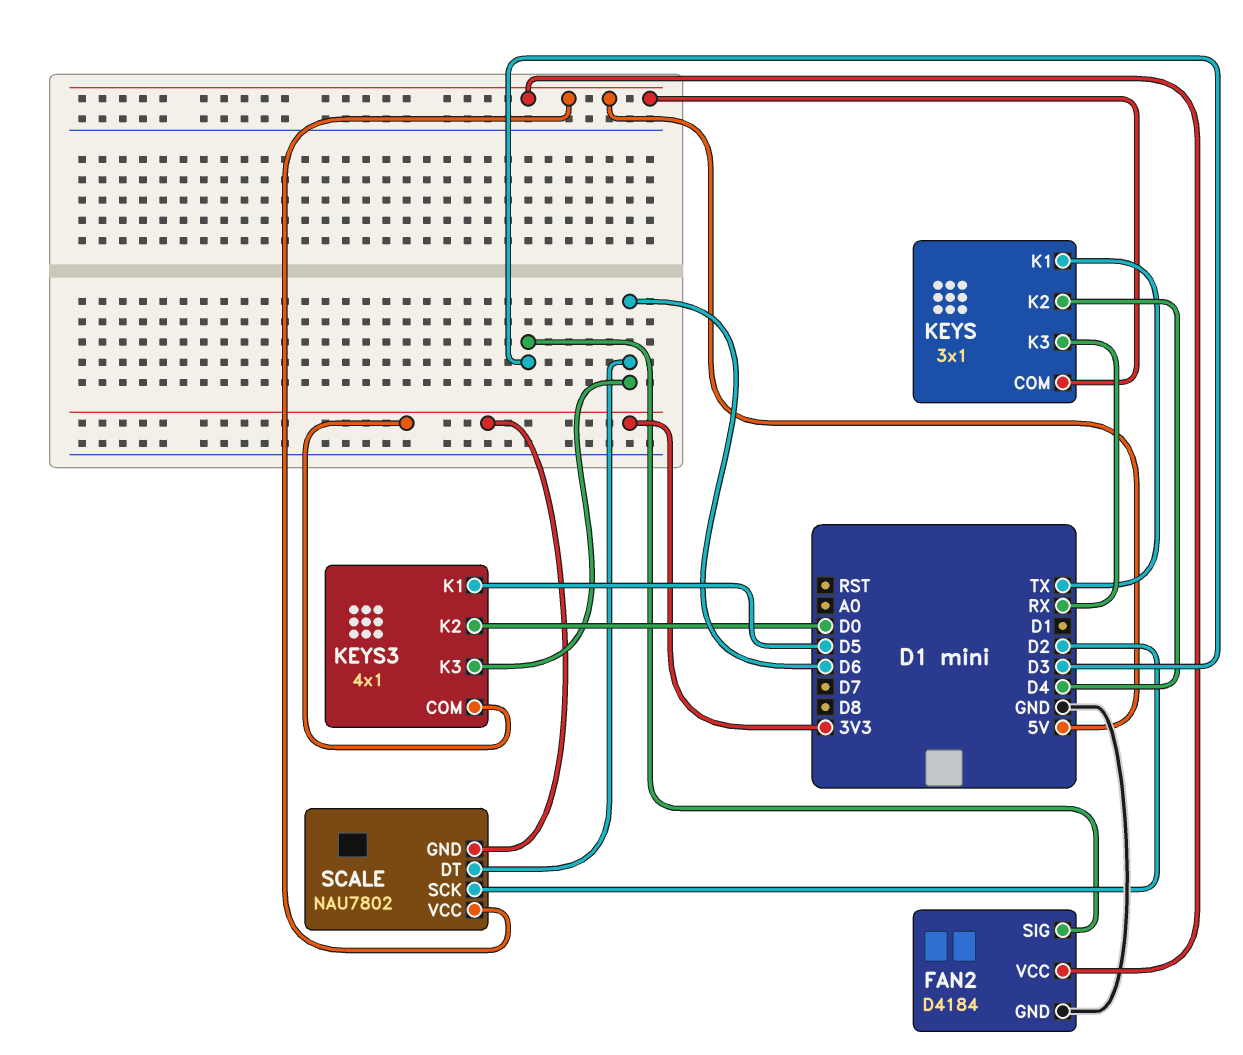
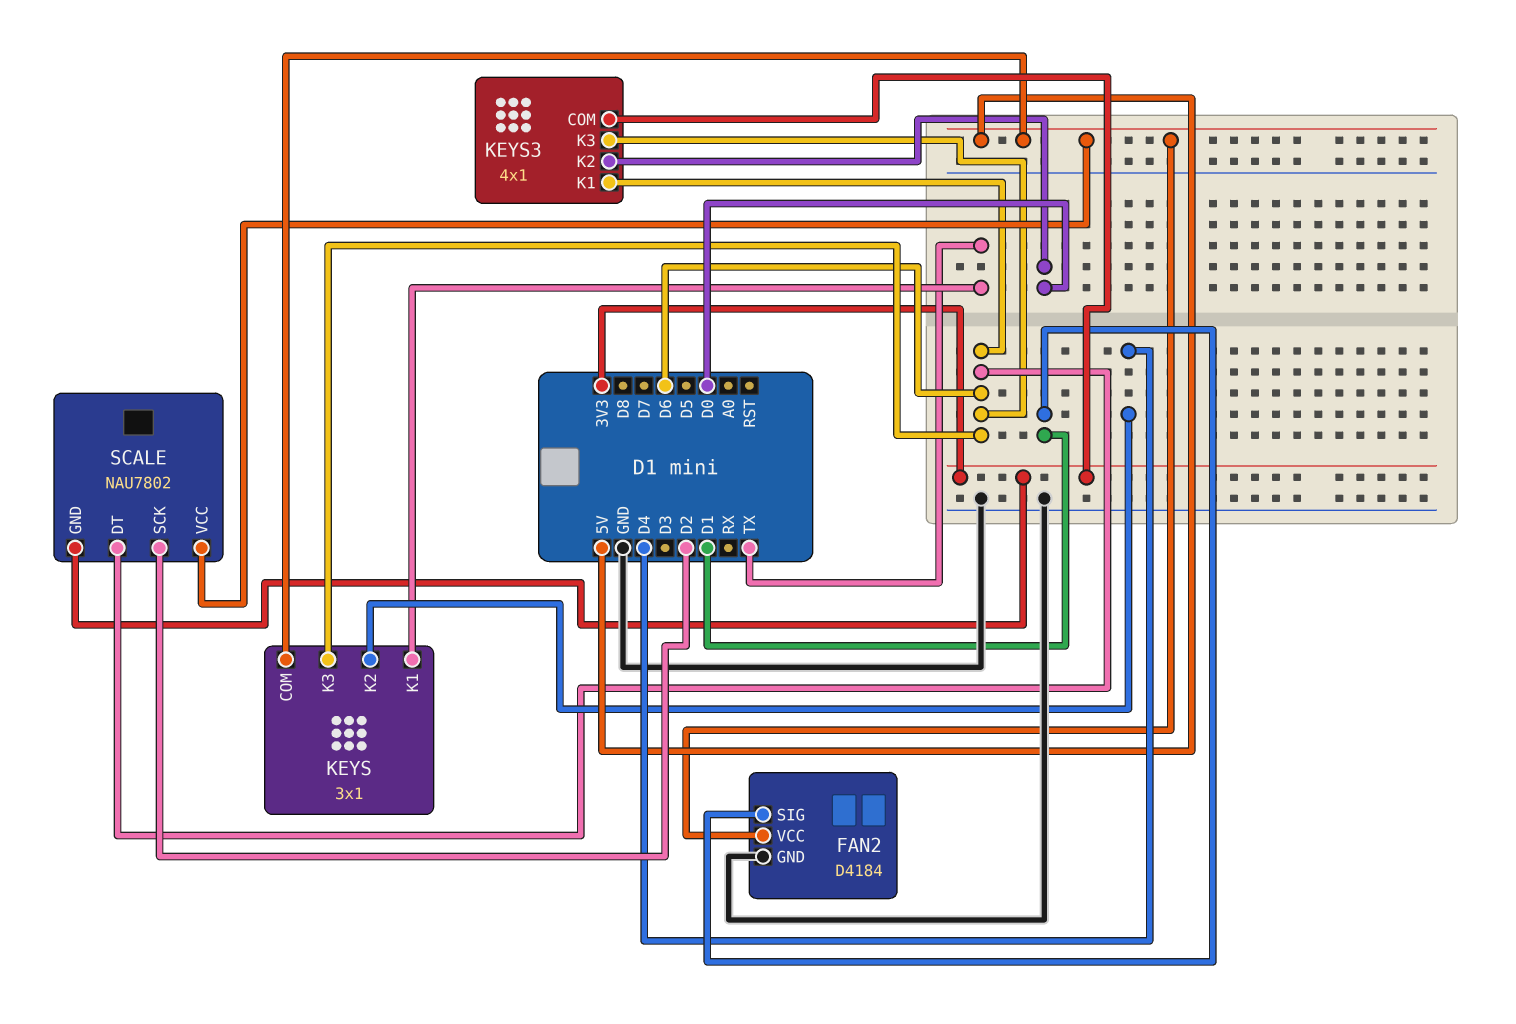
FAN2 pin SIG: D3 -> D1
KEYS pin K3: RX -> D6
KEYS3 pin K1: D5 -> D6

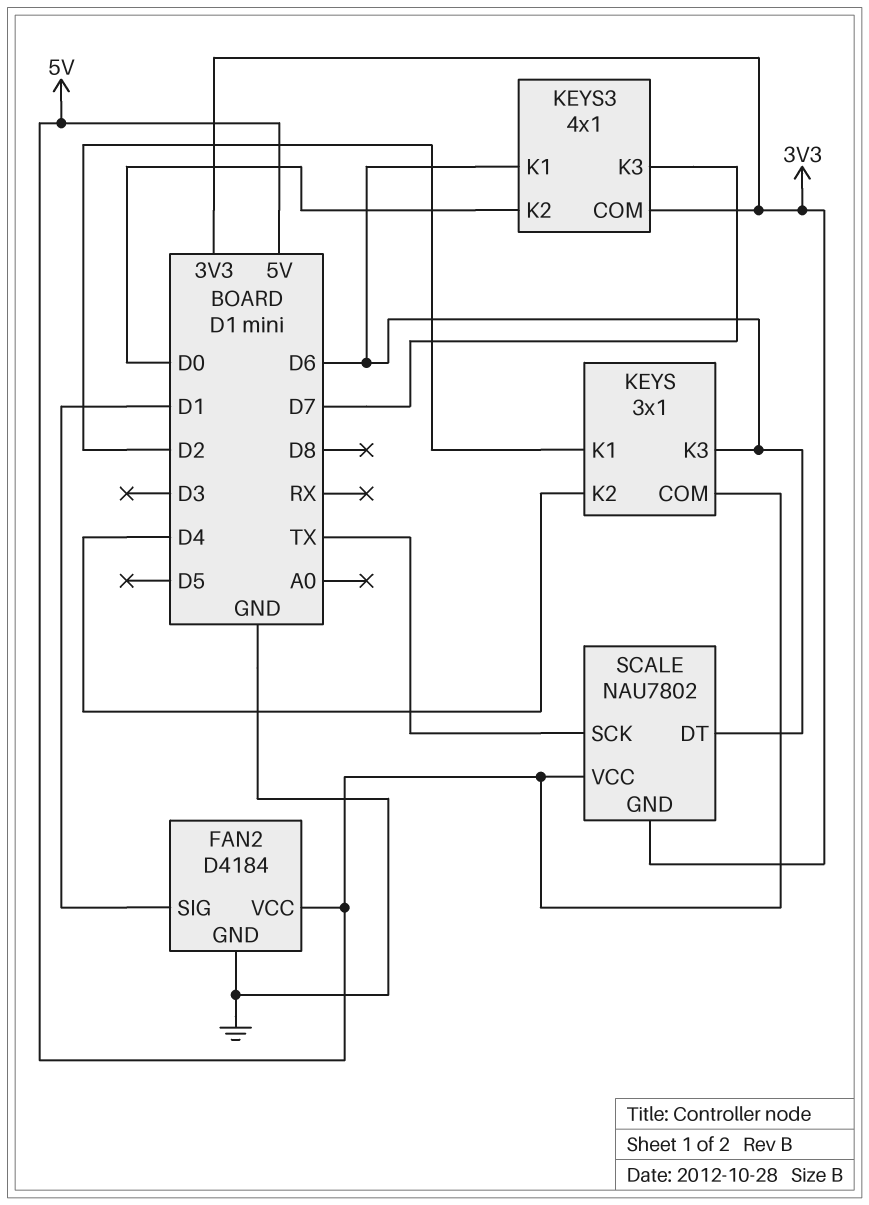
KEYS pin K1: TX -> D2
KEYS3 pin K3: D6 -> D7
SCALE pin SCK: D2 -> TX

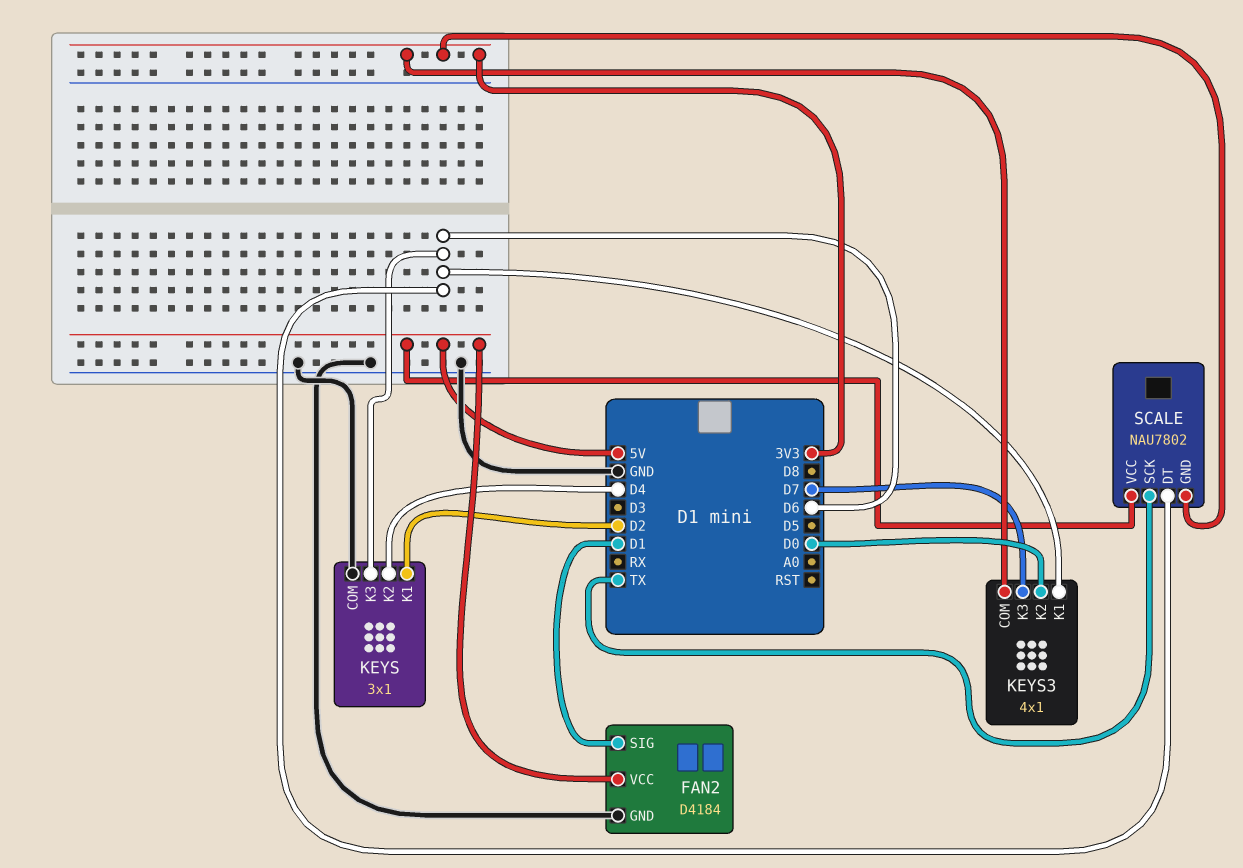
KEYS pin COM: 5V -> GND

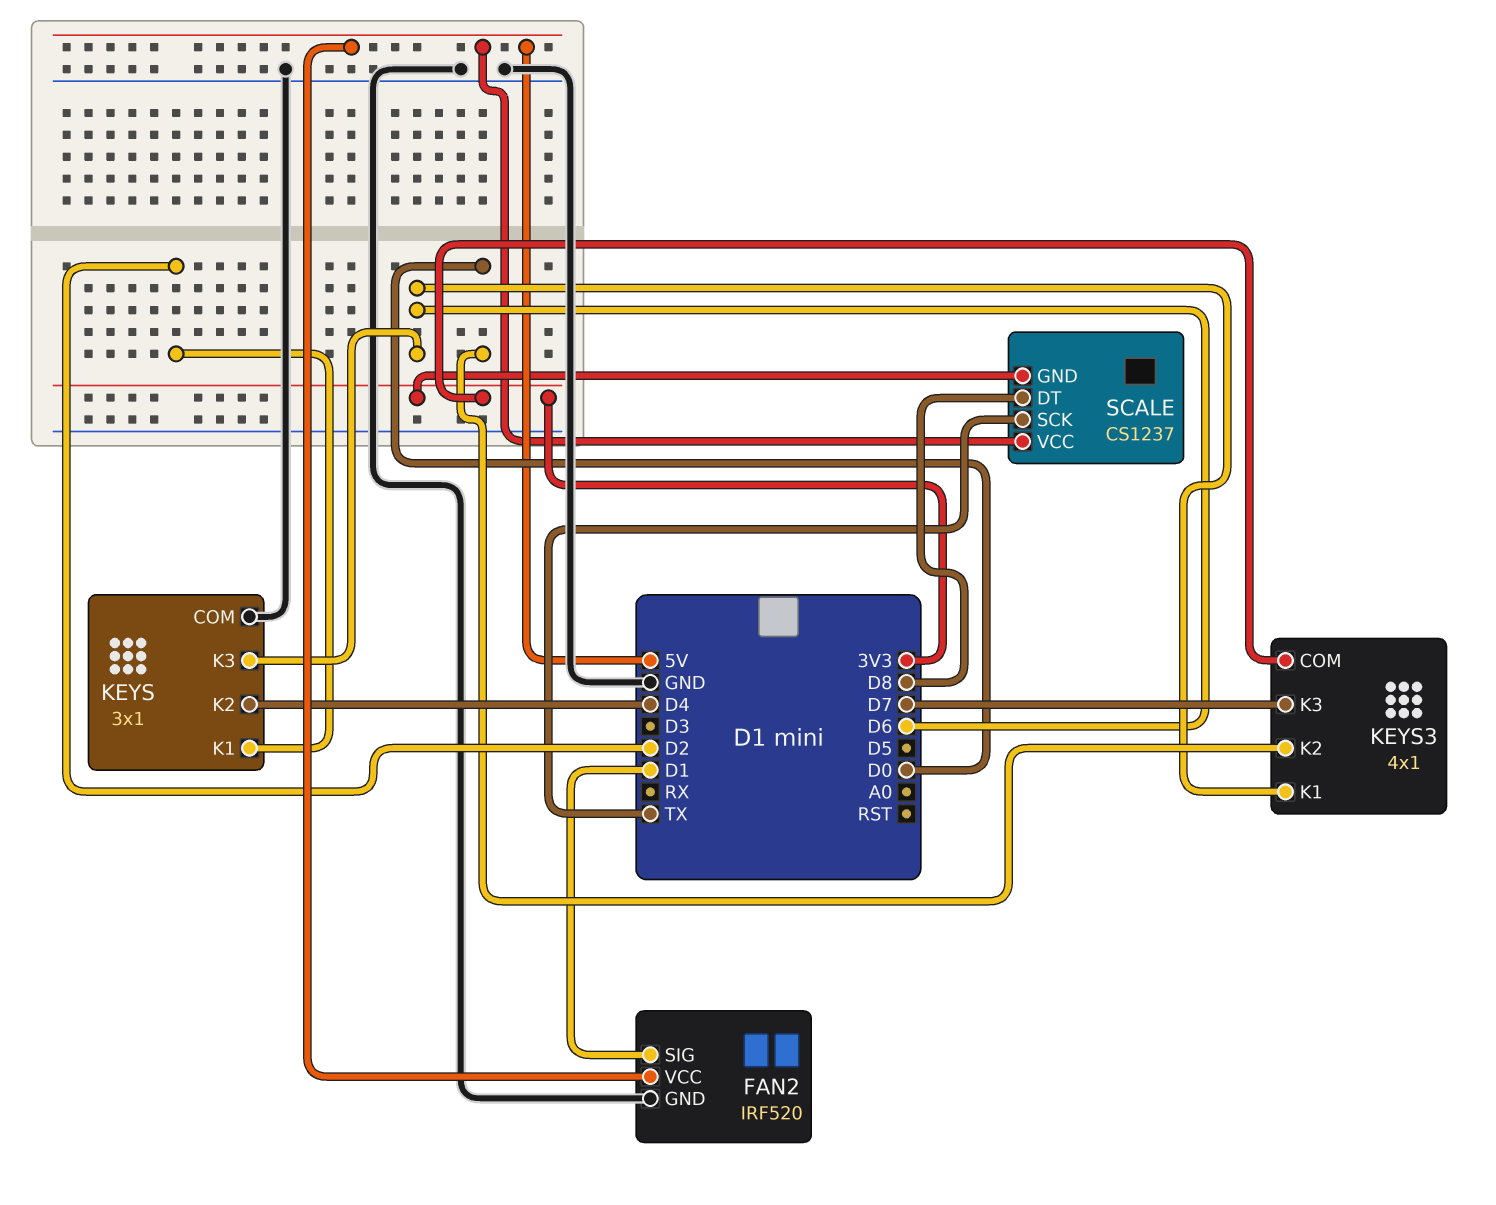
FAN2: D4184 -> IRF520
SCALE: NAU7802 -> CS1237
SCALE pin DT: D6 -> D8

